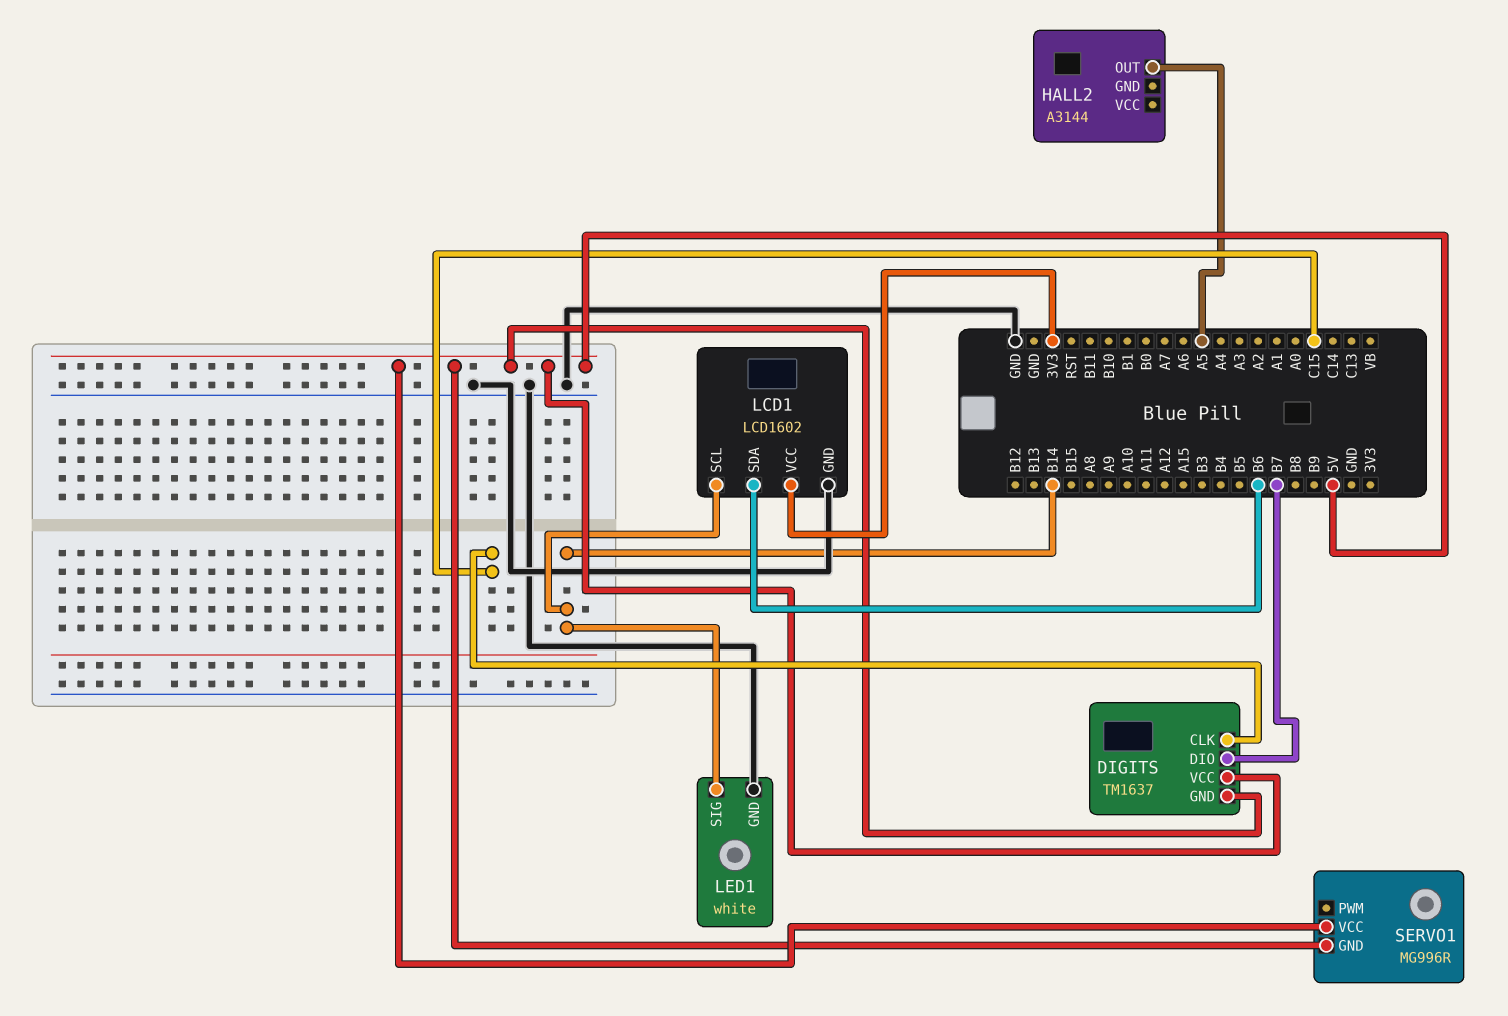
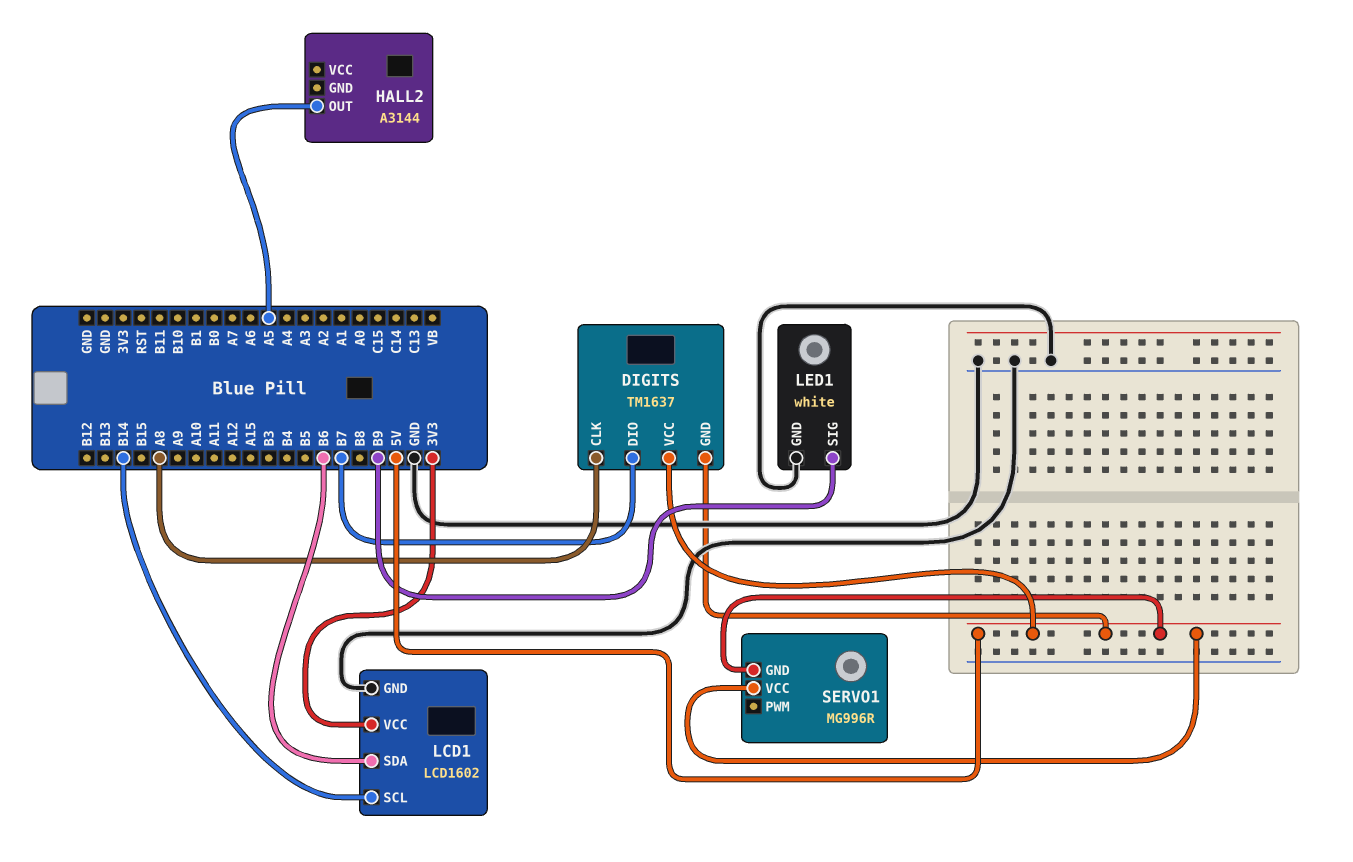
DIGITS pin CLK: C15 -> A8
LED1 pin SIG: B14 -> B9

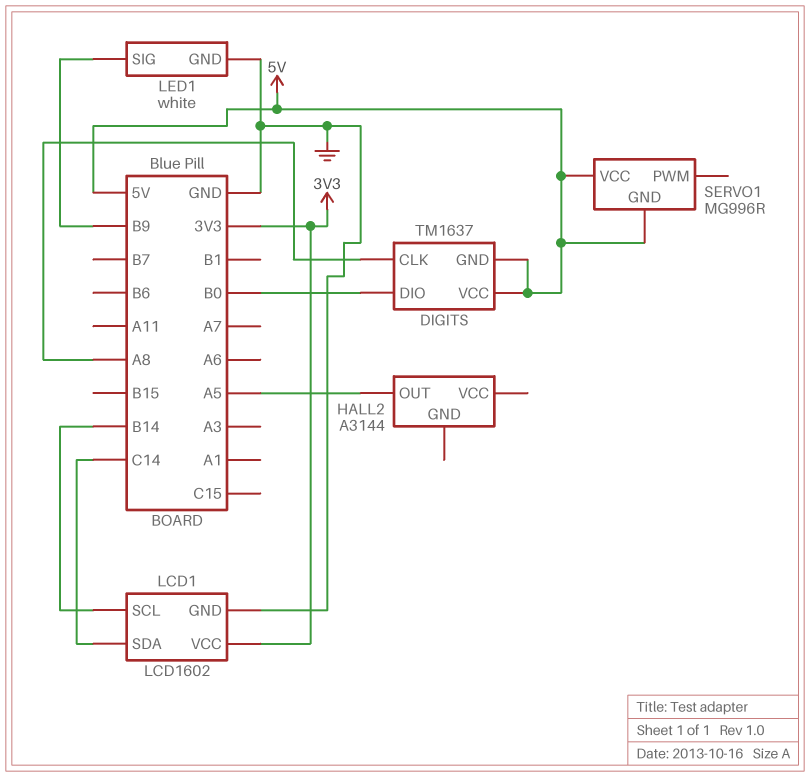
DIGITS pin DIO: B7 -> B0
LCD1 pin SDA: B6 -> C14

